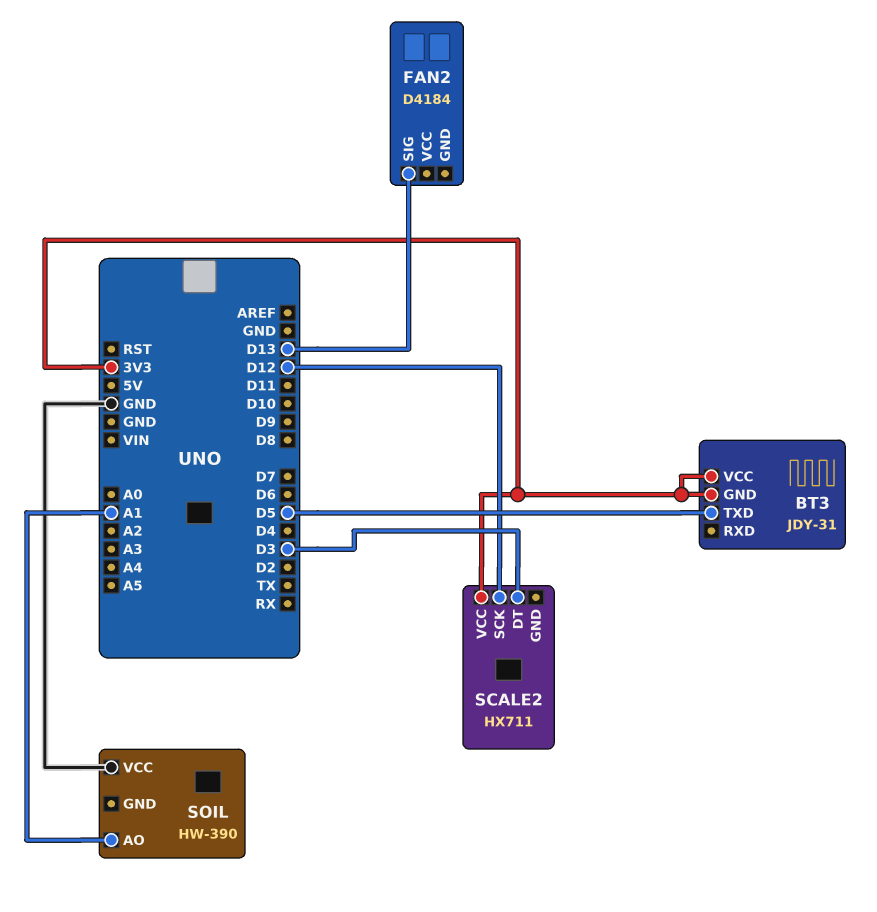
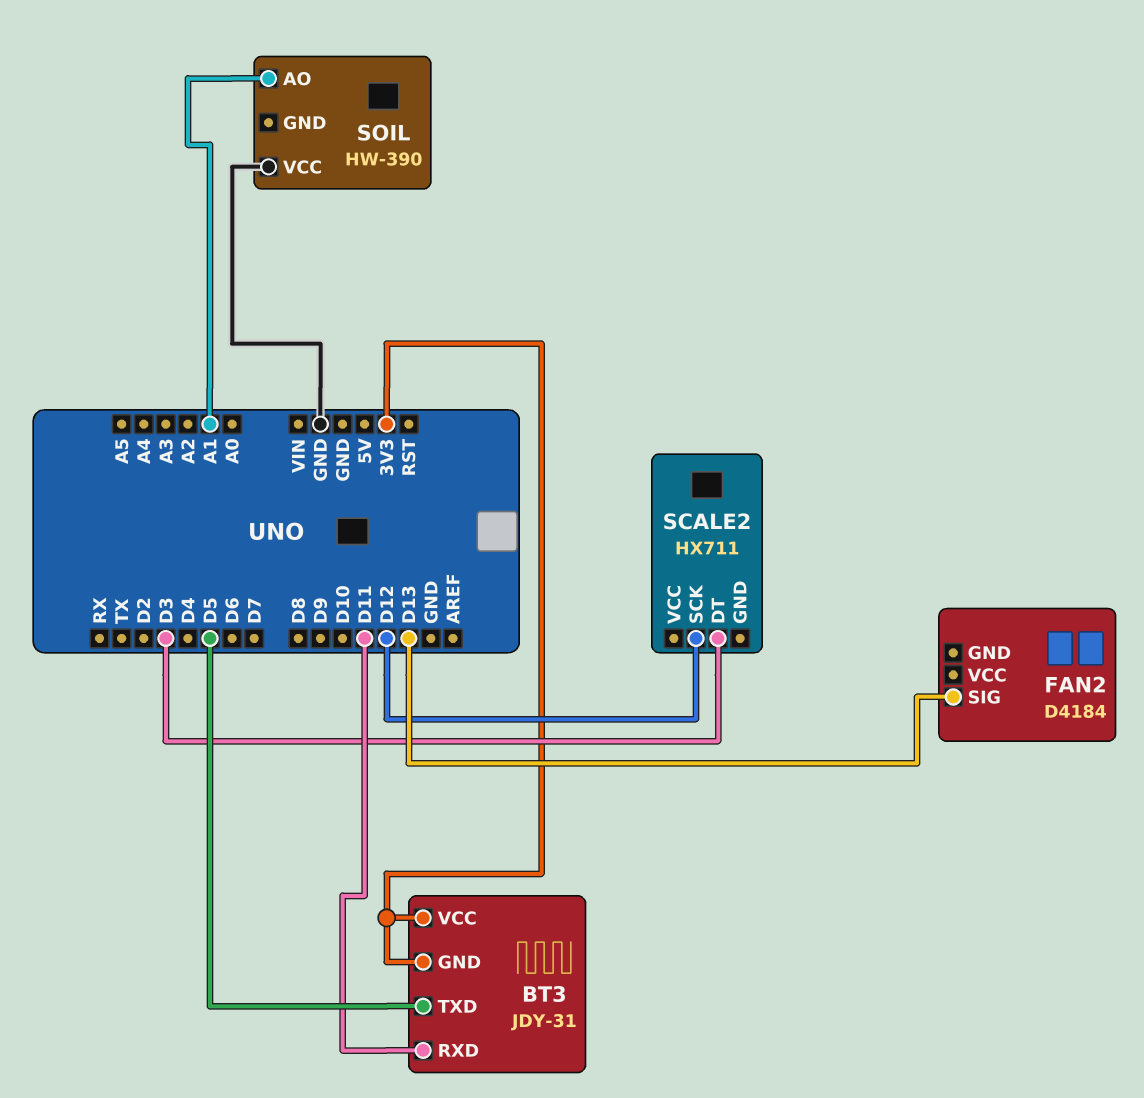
BT3 pin RXD: none -> D11
SCALE2 pin VCC: 3V3 -> none

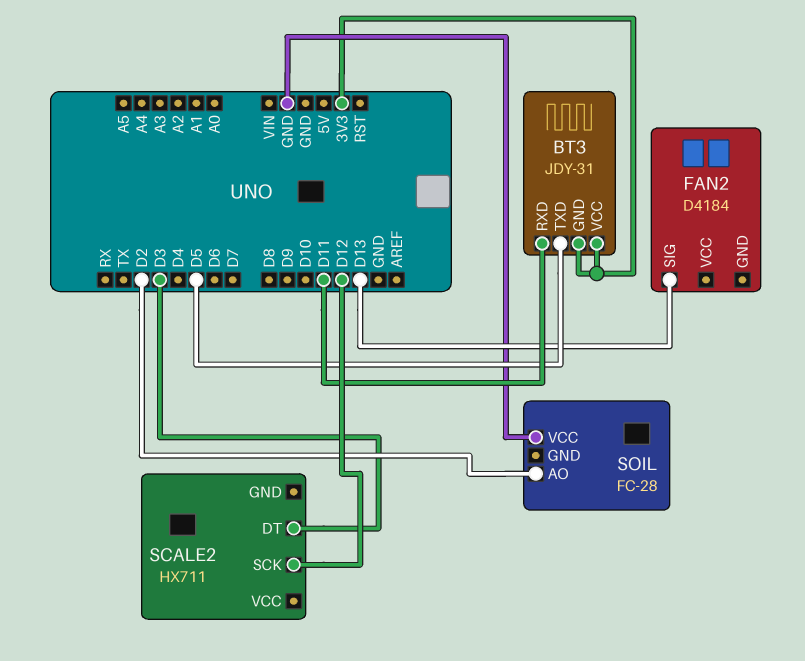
SOIL: HW-390 -> FC-28
SOIL pin AO: A1 -> D2

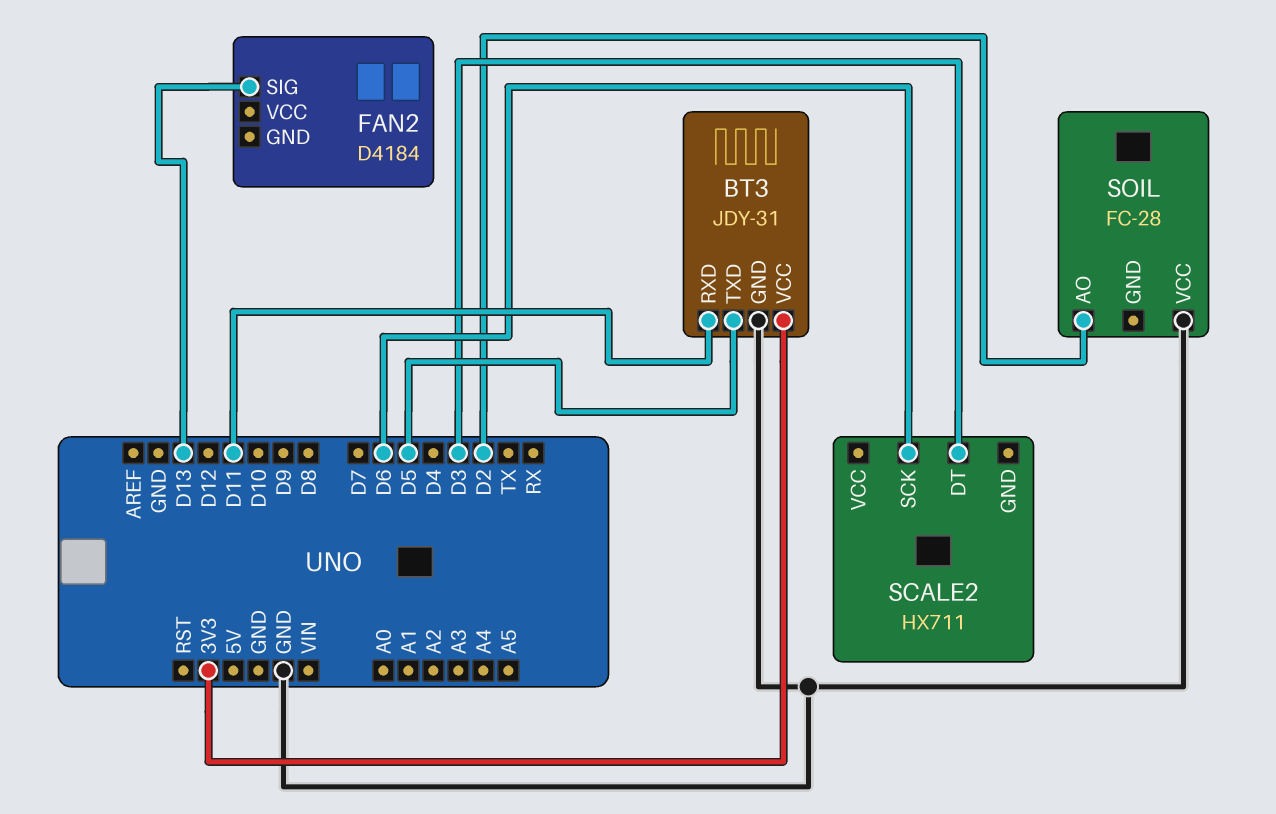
BT3 pin GND: 3V3 -> GND
SCALE2 pin SCK: D12 -> D6

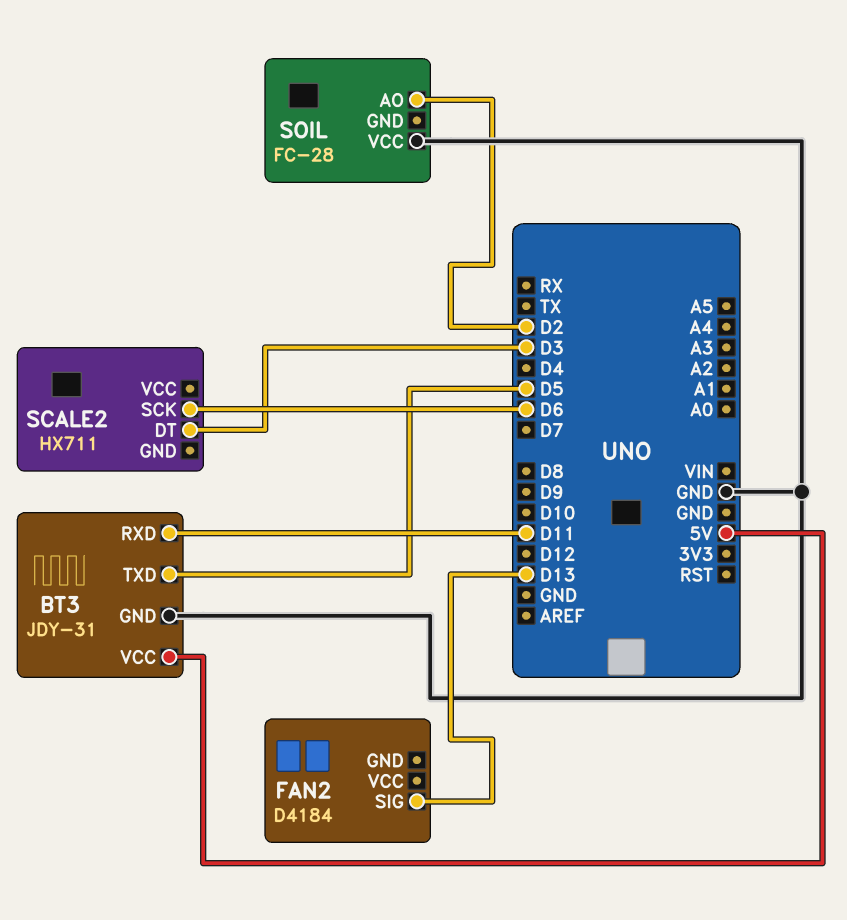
BT3 pin VCC: 3V3 -> 5V

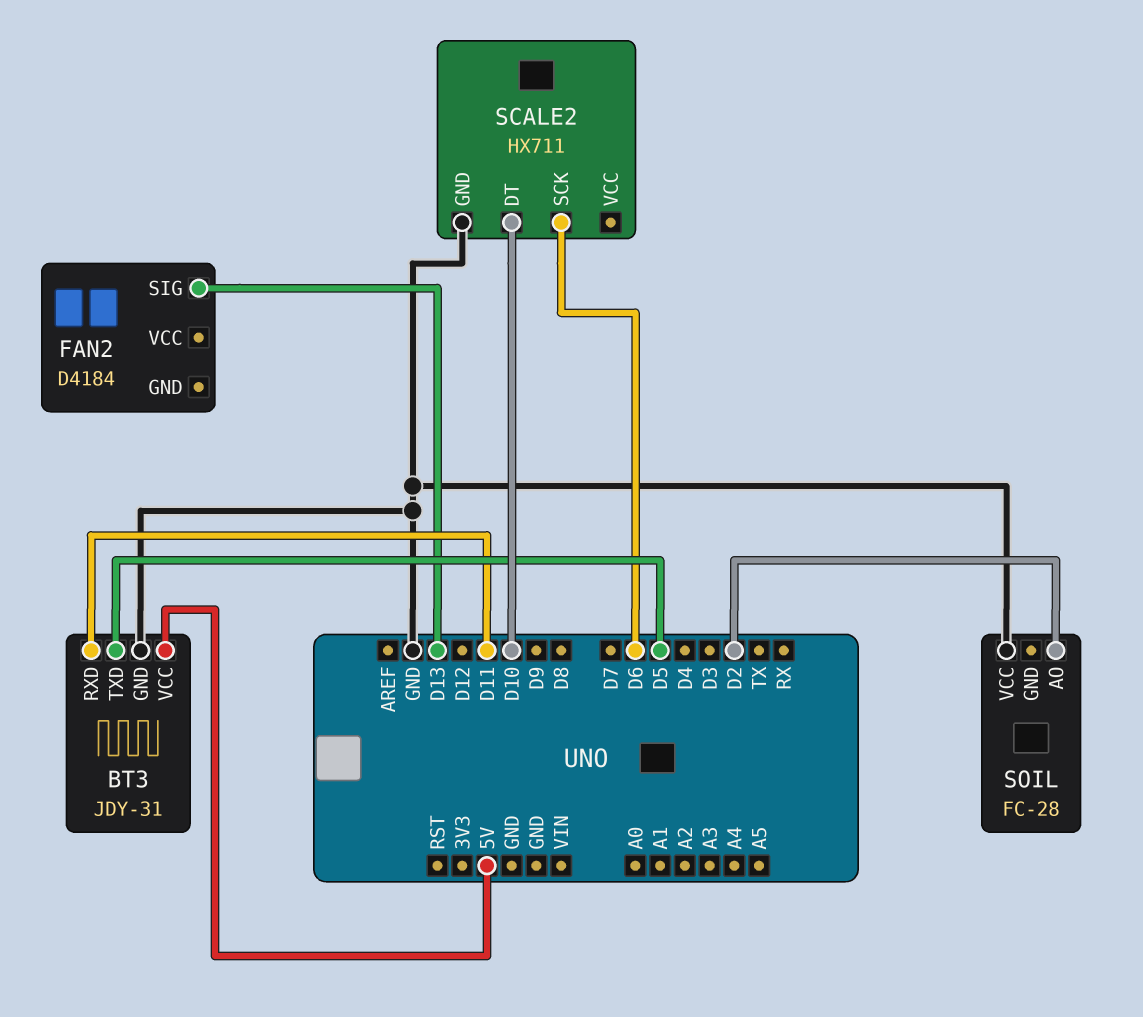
SCALE2 pin DT: D3 -> D10
SCALE2 pin GND: none -> GND

